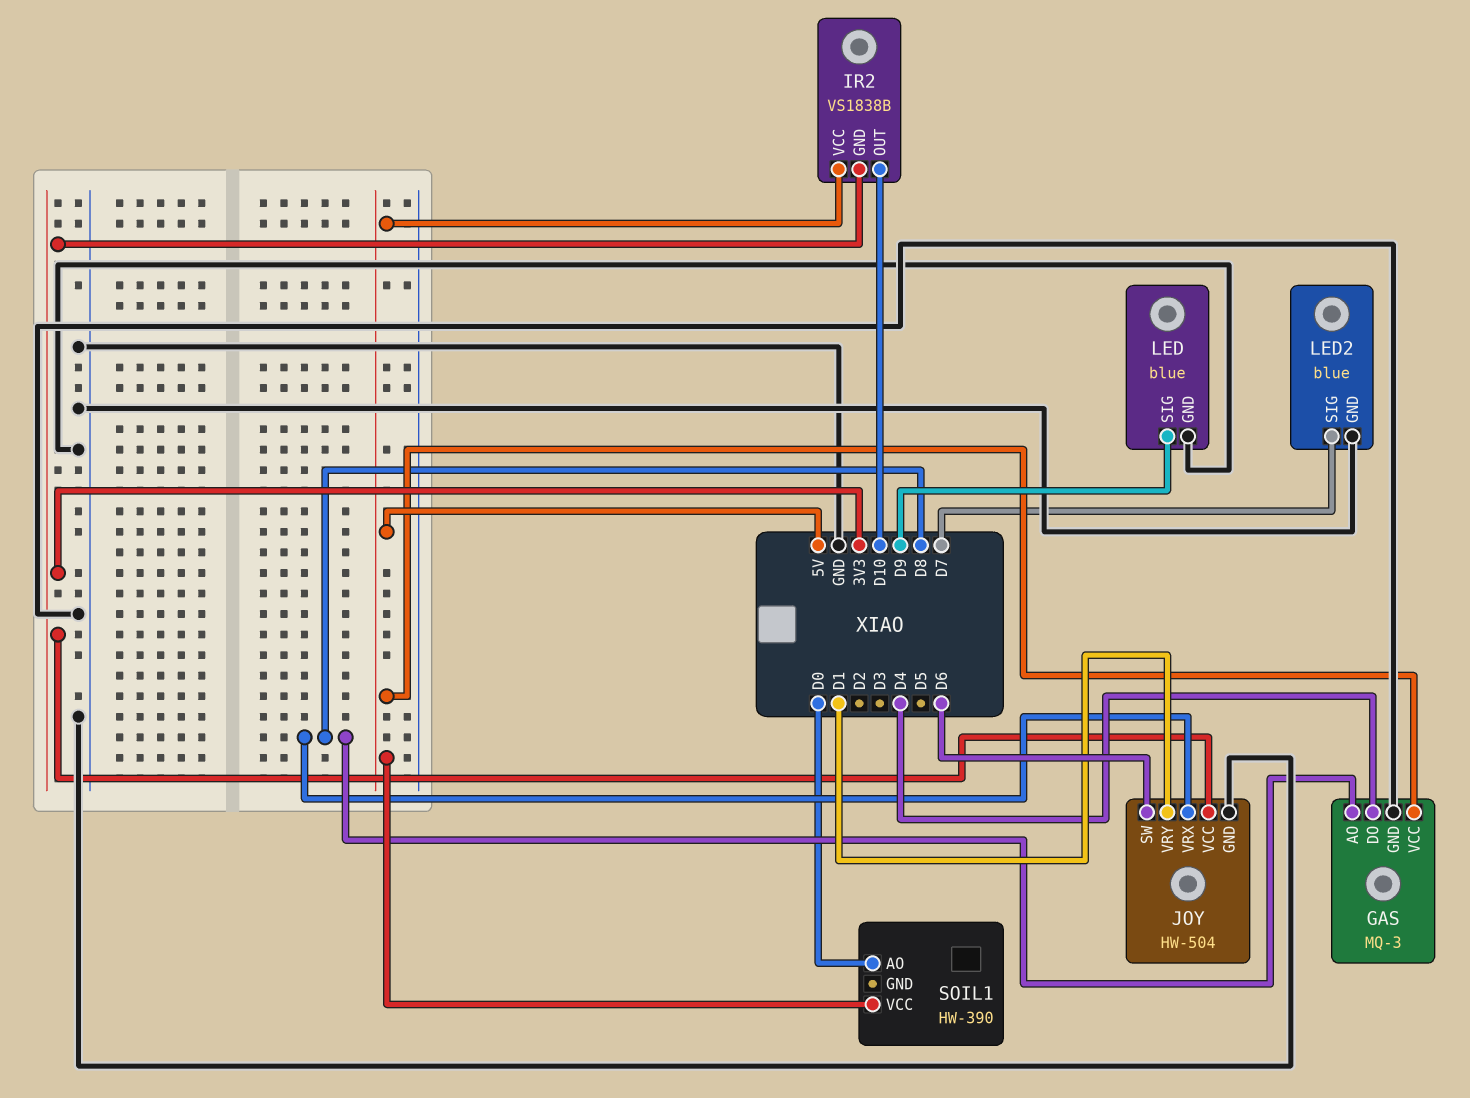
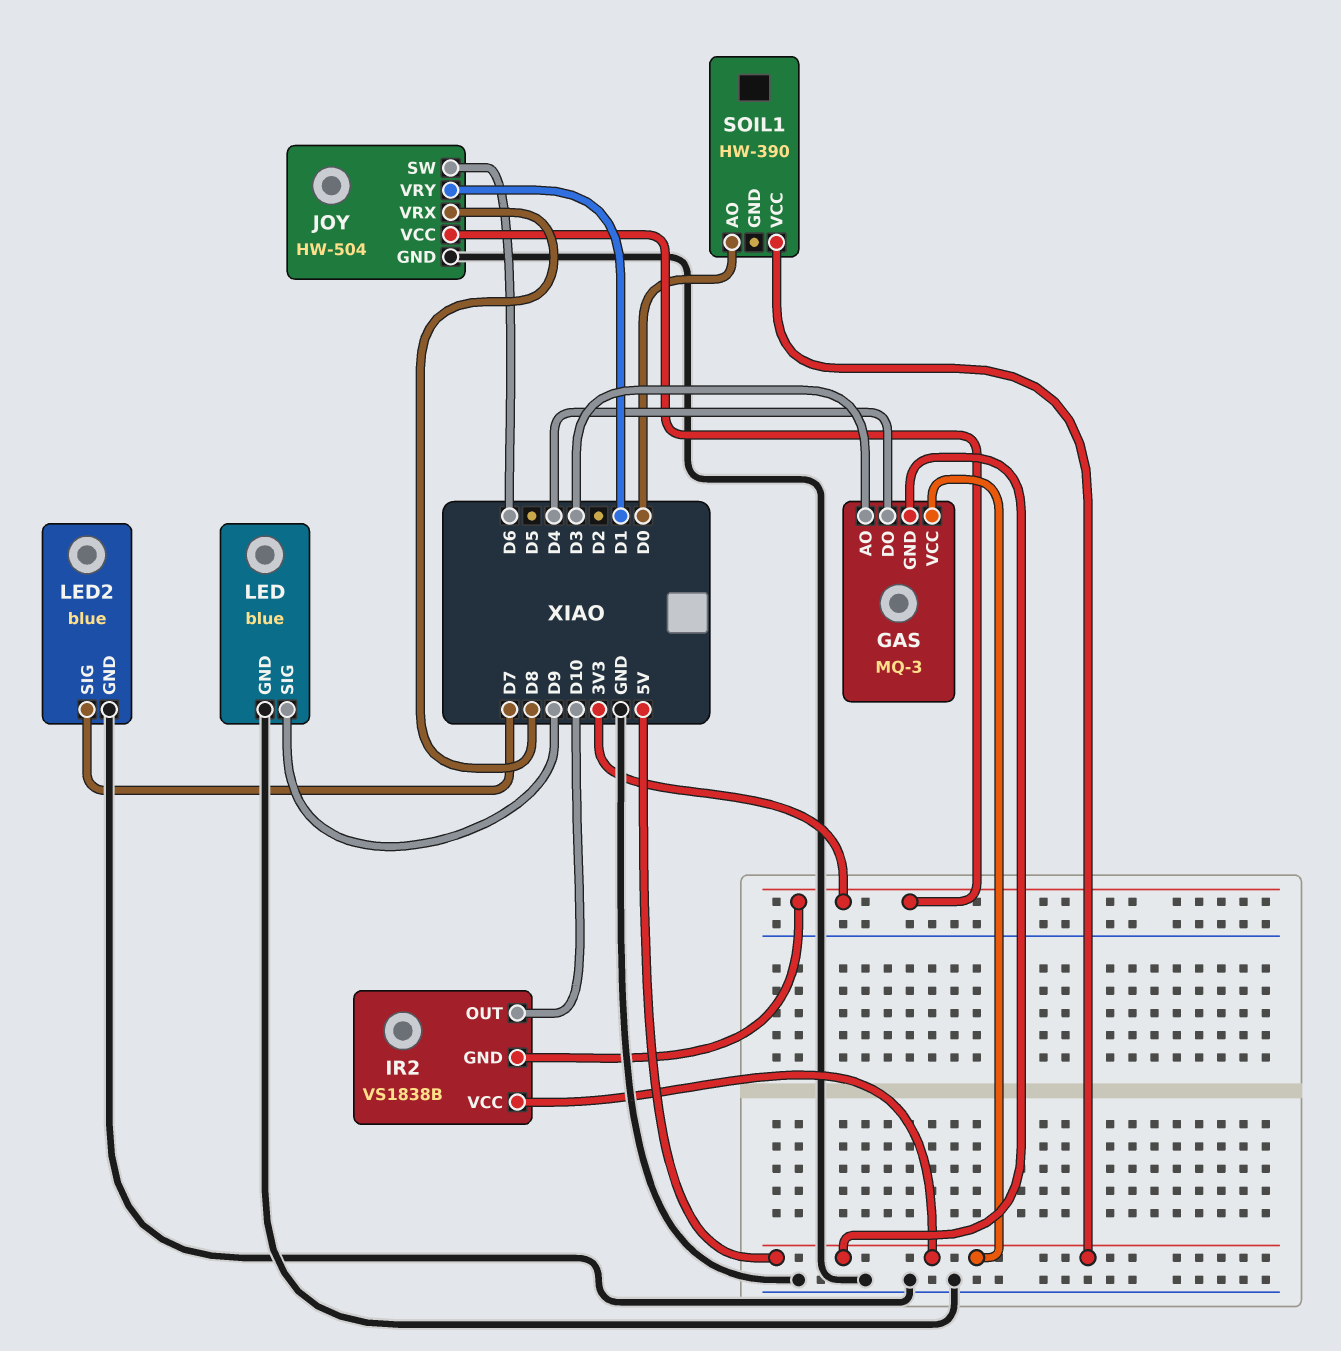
GAS pin AO: D8 -> D3
GAS pin GND: GND -> 5V

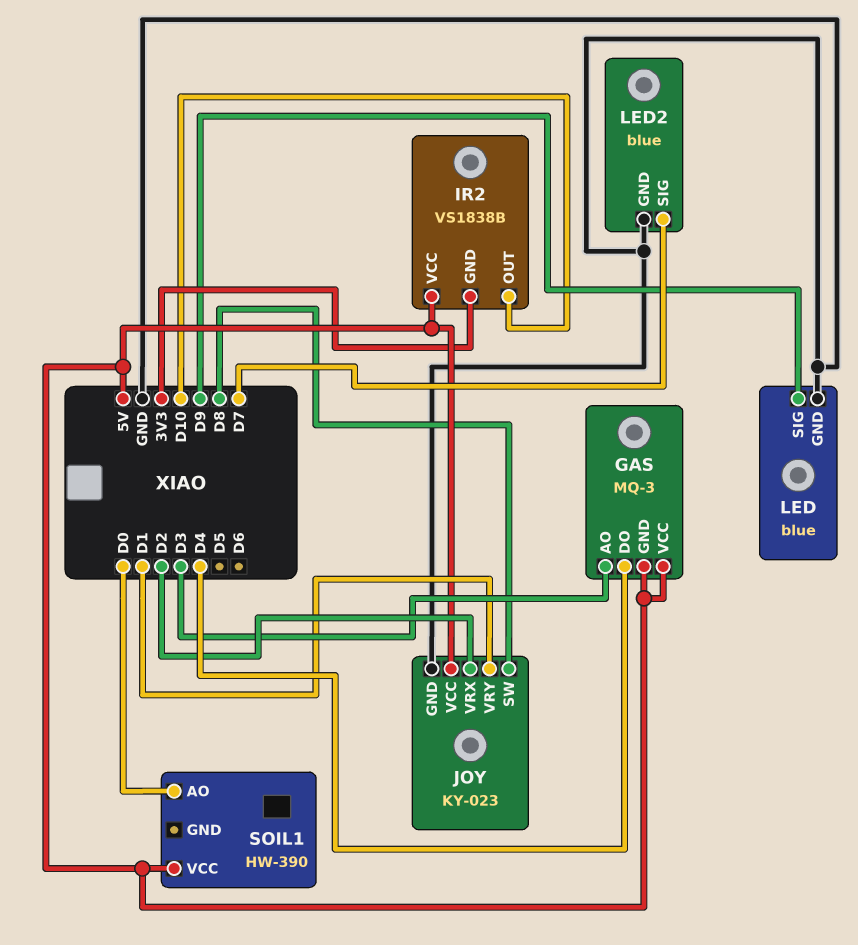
JOY: HW-504 -> KY-023
JOY pin SW: D6 -> D8
JOY pin VCC: 3V3 -> 5V
JOY pin VRX: D8 -> D2

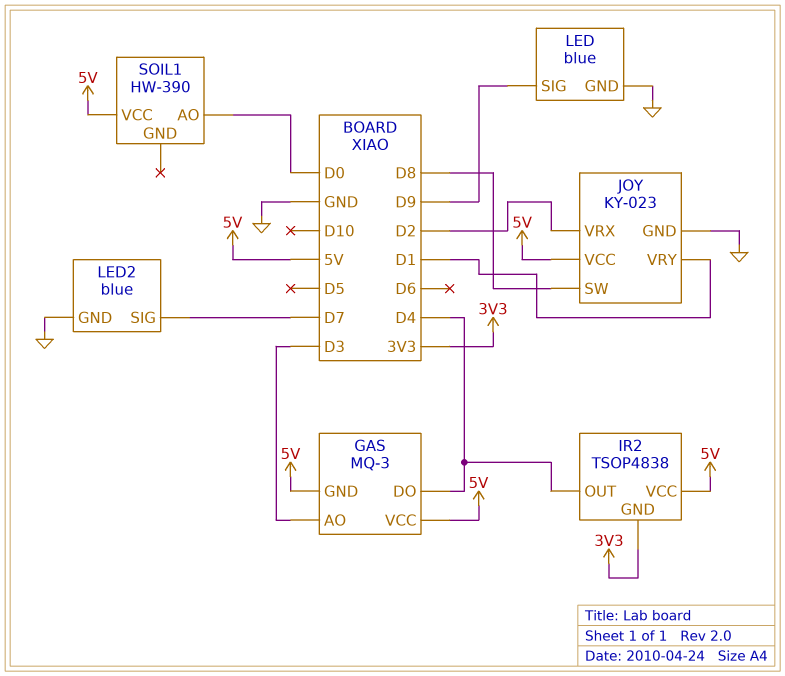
IR2: VS1838B -> TSOP4838
IR2 pin OUT: D10 -> D4

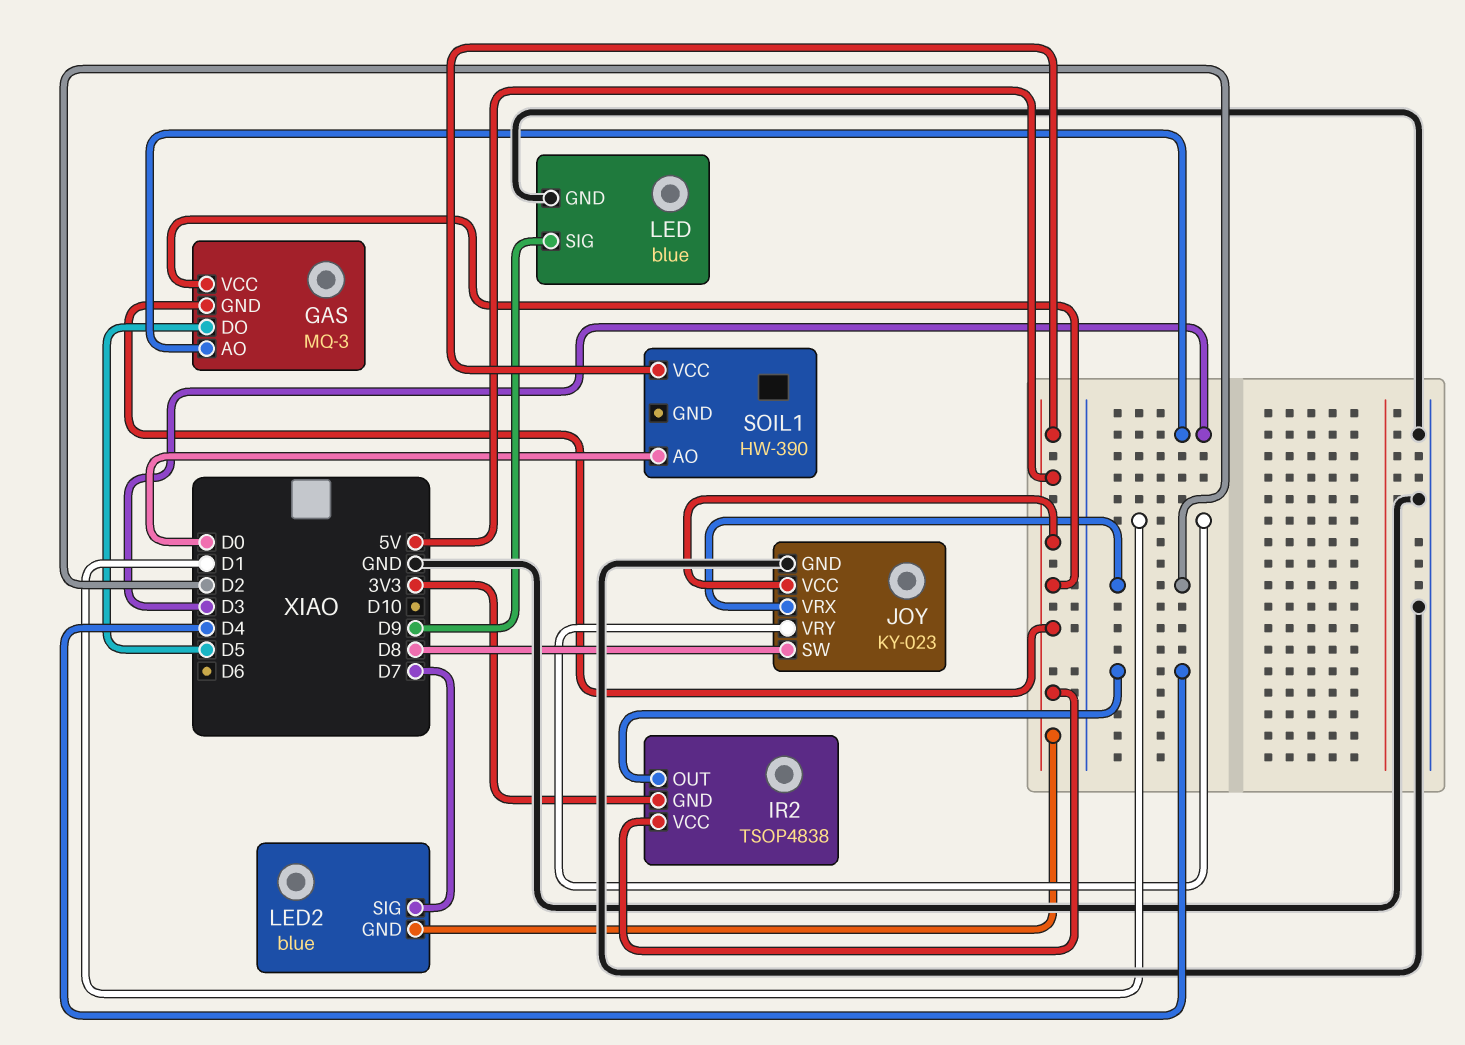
GAS pin DO: D4 -> D5
LED2 pin GND: GND -> 5V

